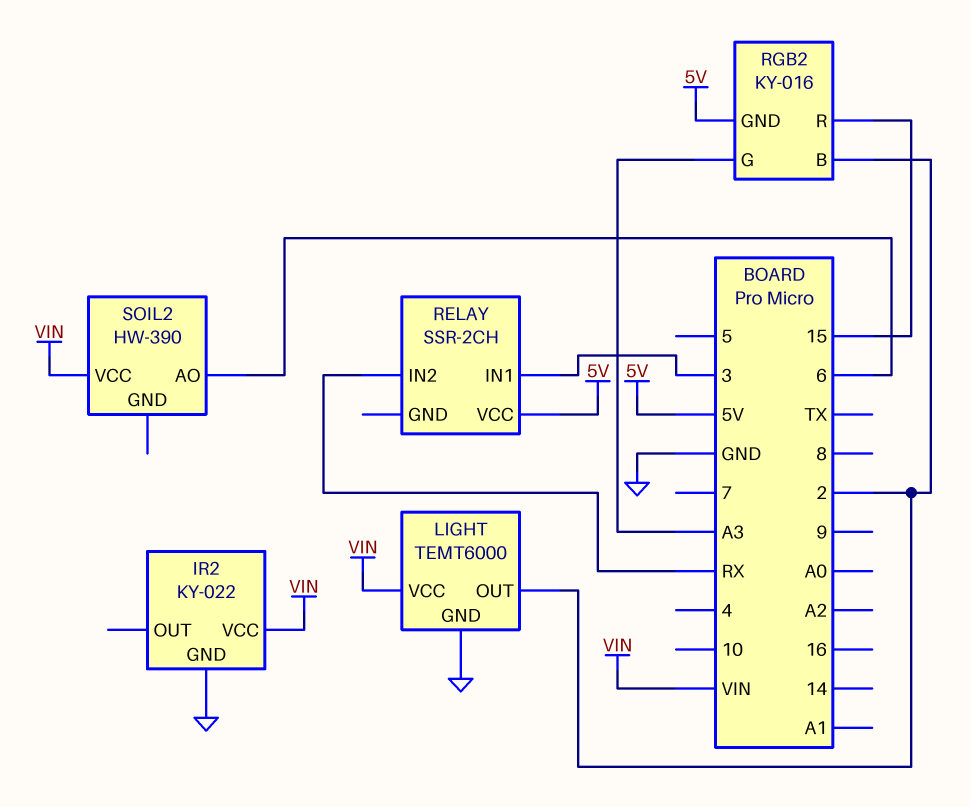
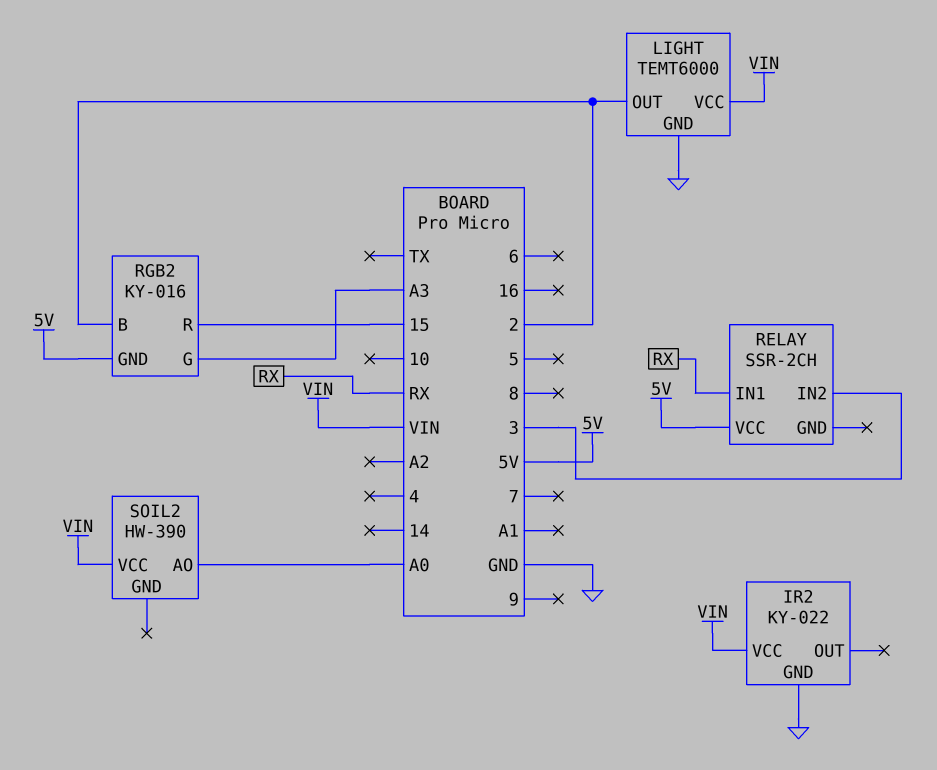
RELAY pin IN1: 3 -> RX
RELAY pin IN2: RX -> 3
SOIL2 pin AO: 6 -> A0

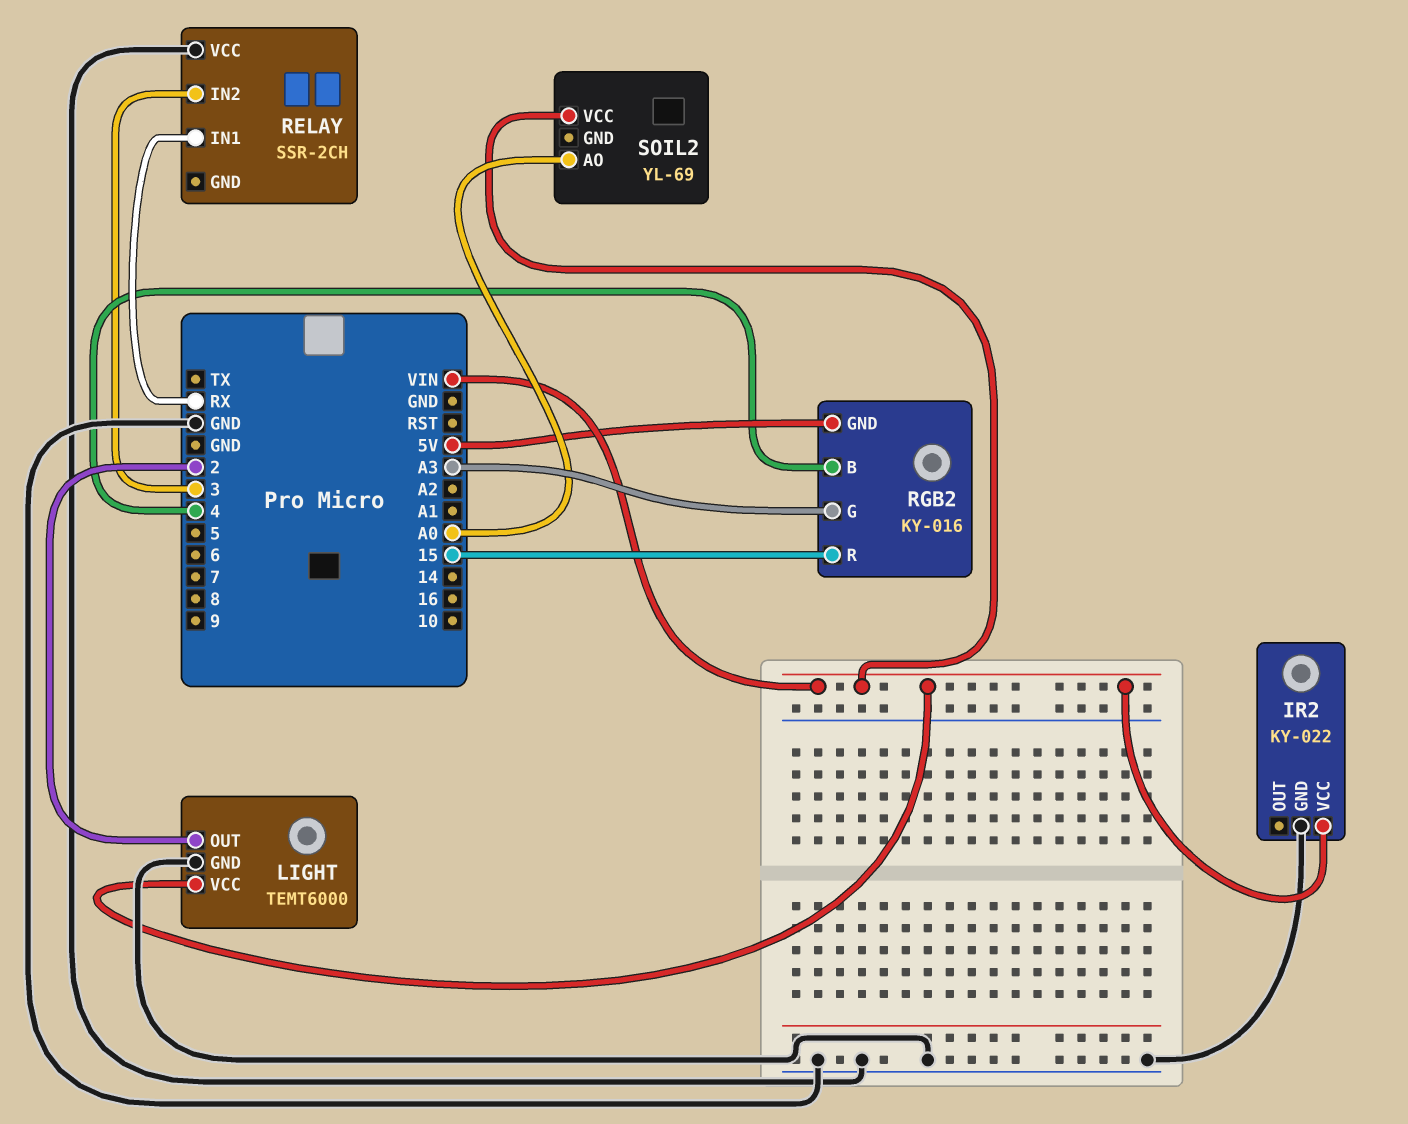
RELAY pin VCC: 5V -> GND
RGB2 pin B: 2 -> 4
SOIL2: HW-390 -> YL-69

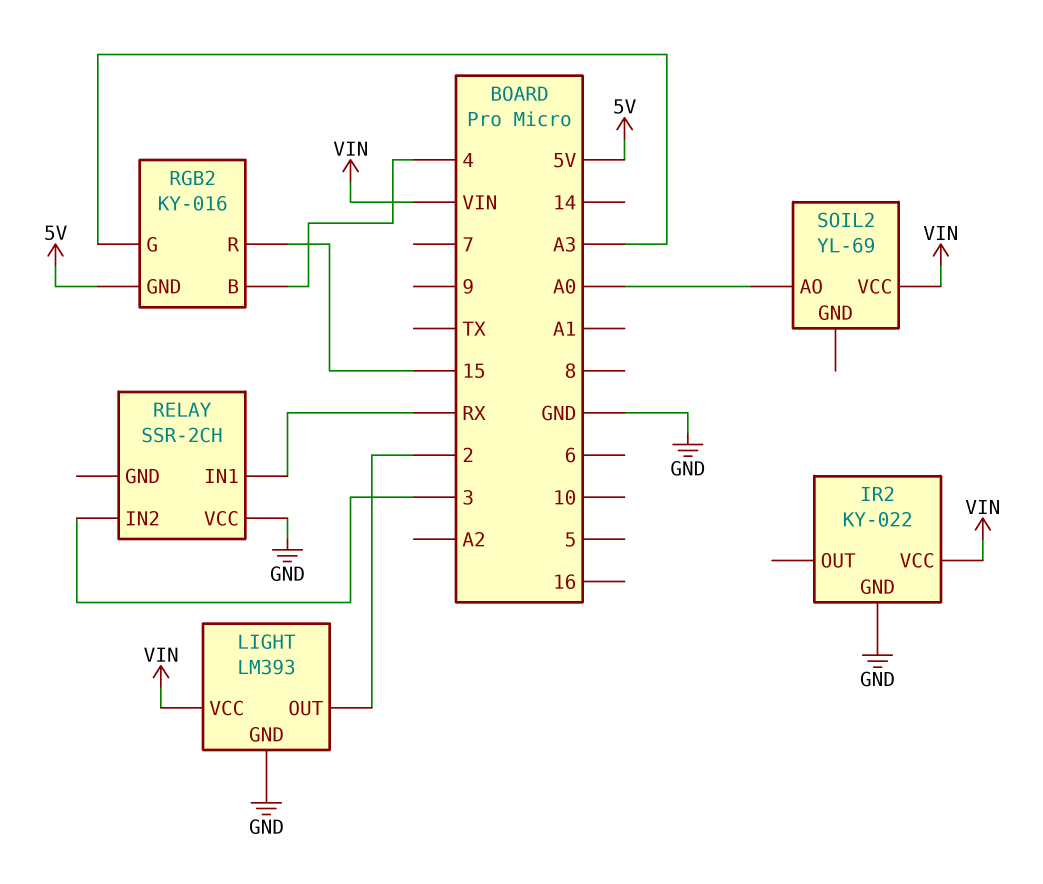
LIGHT: TEMT6000 -> LM393

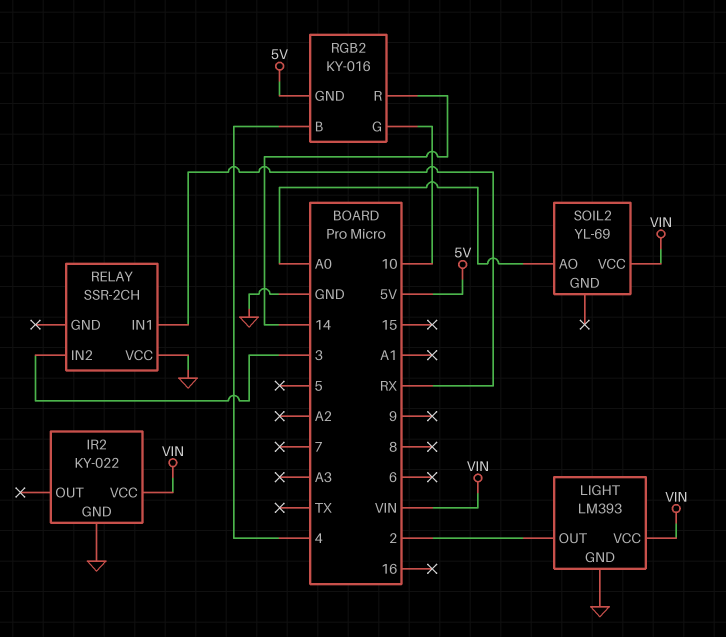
RGB2 pin G: A3 -> 10
RGB2 pin R: 15 -> 14

